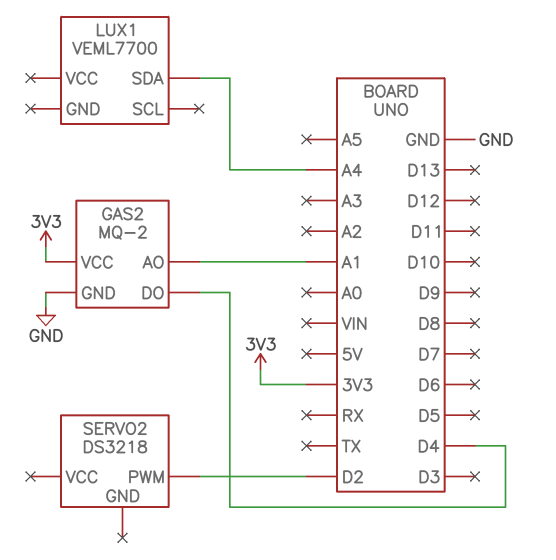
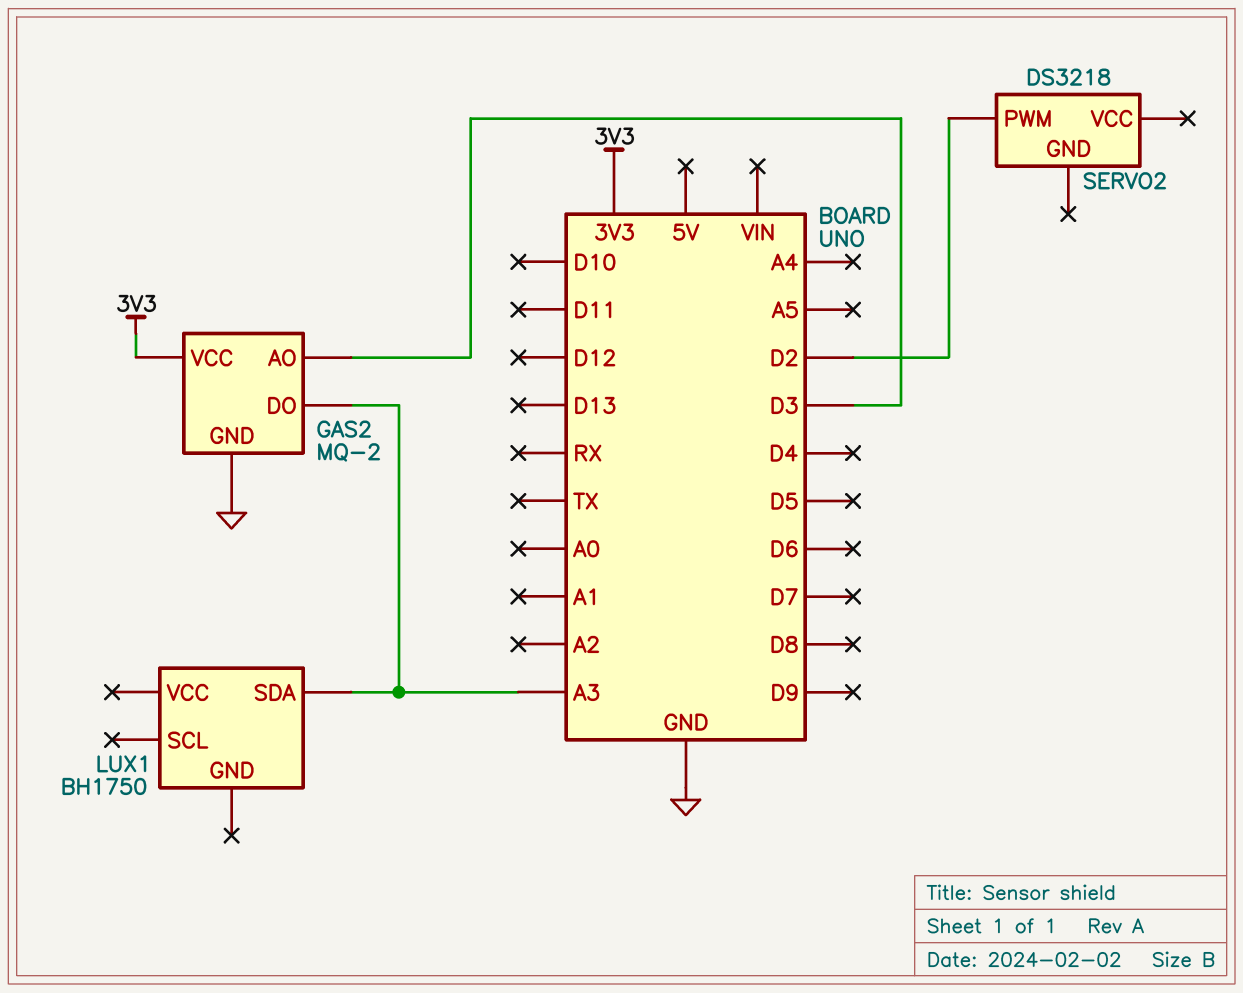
GAS2 pin AO: A1 -> D3
GAS2 pin DO: D4 -> A3
LUX1: VEML7700 -> BH1750
LUX1 pin SDA: A4 -> A3

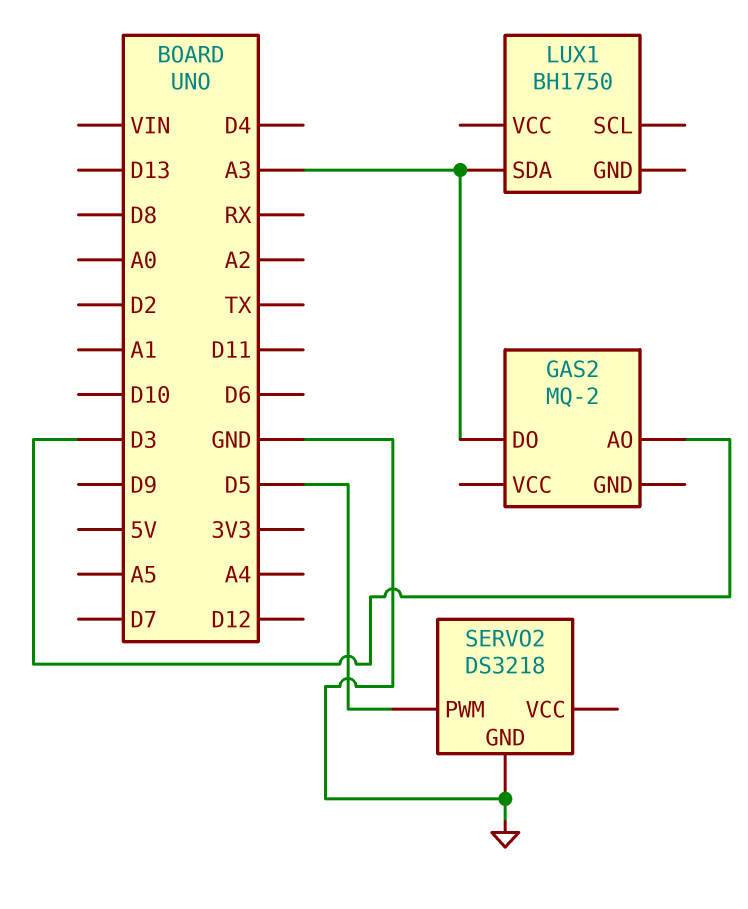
GAS2 pin GND: GND -> none
GAS2 pin VCC: 3V3 -> none
SERVO2 pin GND: none -> GND
SERVO2 pin PWM: D2 -> D5

